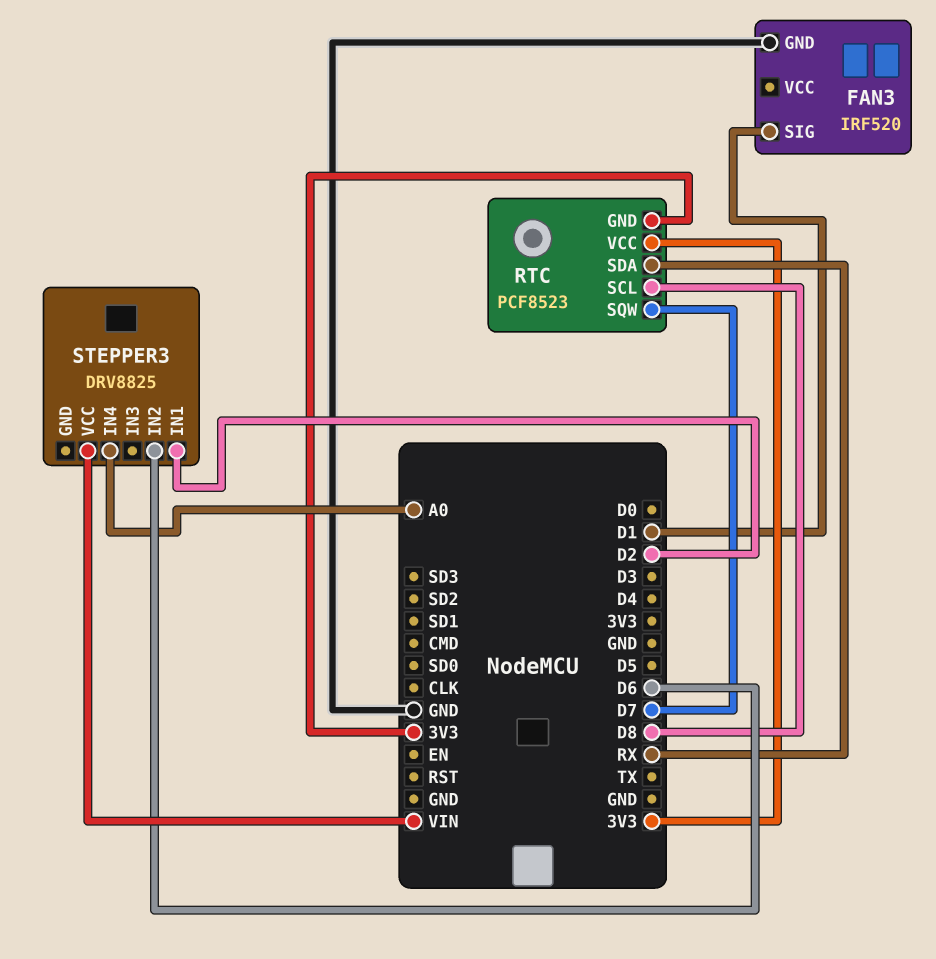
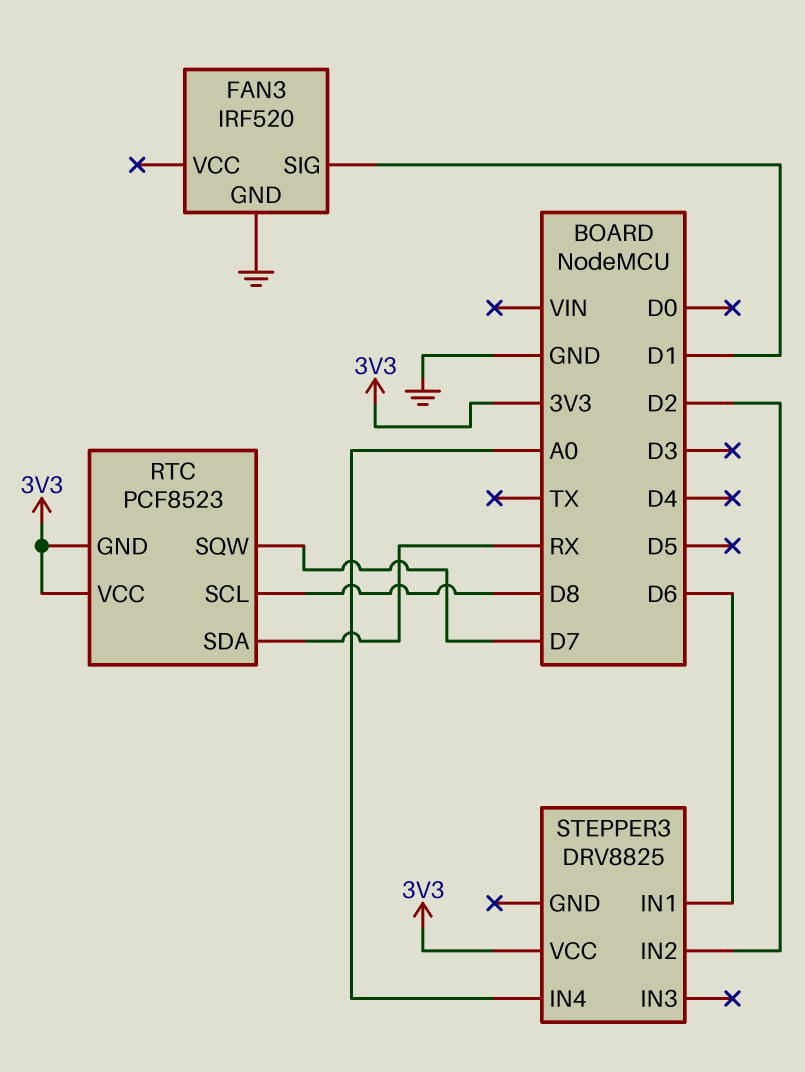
STEPPER3 pin IN1: D2 -> D6
STEPPER3 pin IN2: D6 -> D2
STEPPER3 pin VCC: VIN -> 3V3

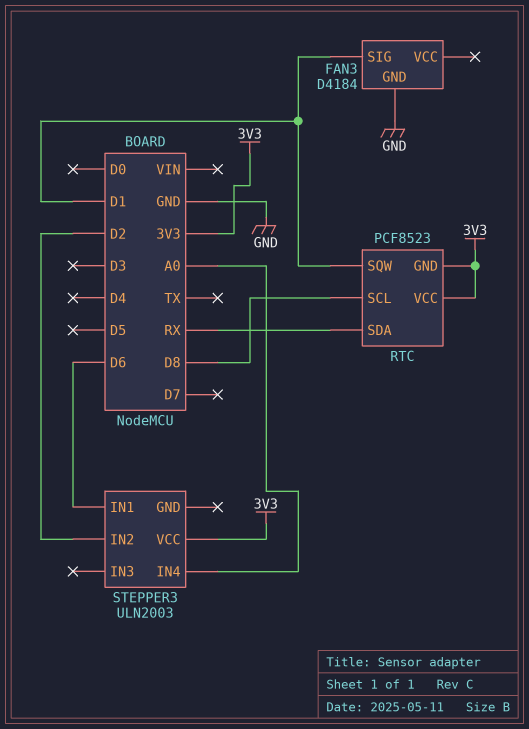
FAN3: IRF520 -> D4184
RTC pin SQW: D7 -> D1
STEPPER3: DRV8825 -> ULN2003

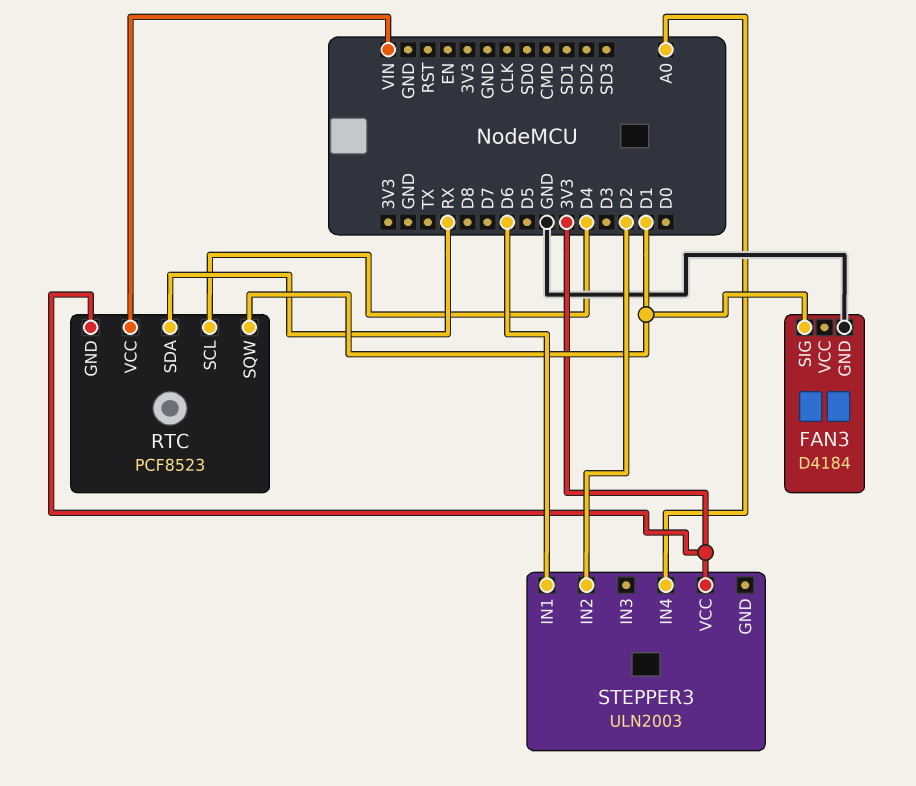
RTC pin SCL: D8 -> D4
RTC pin VCC: 3V3 -> VIN

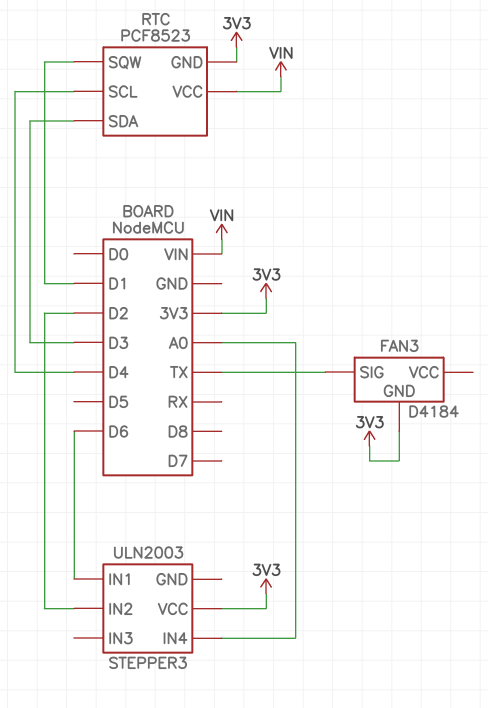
FAN3 pin GND: GND -> 3V3
FAN3 pin SIG: D1 -> TX
RTC pin SDA: RX -> D3

